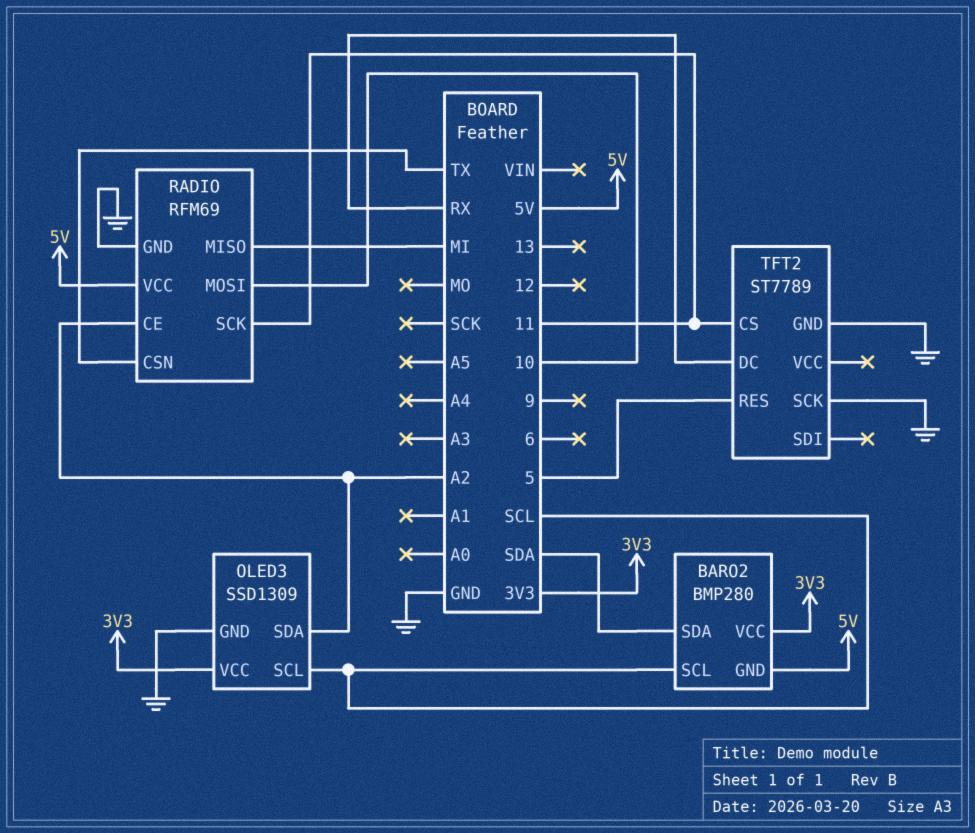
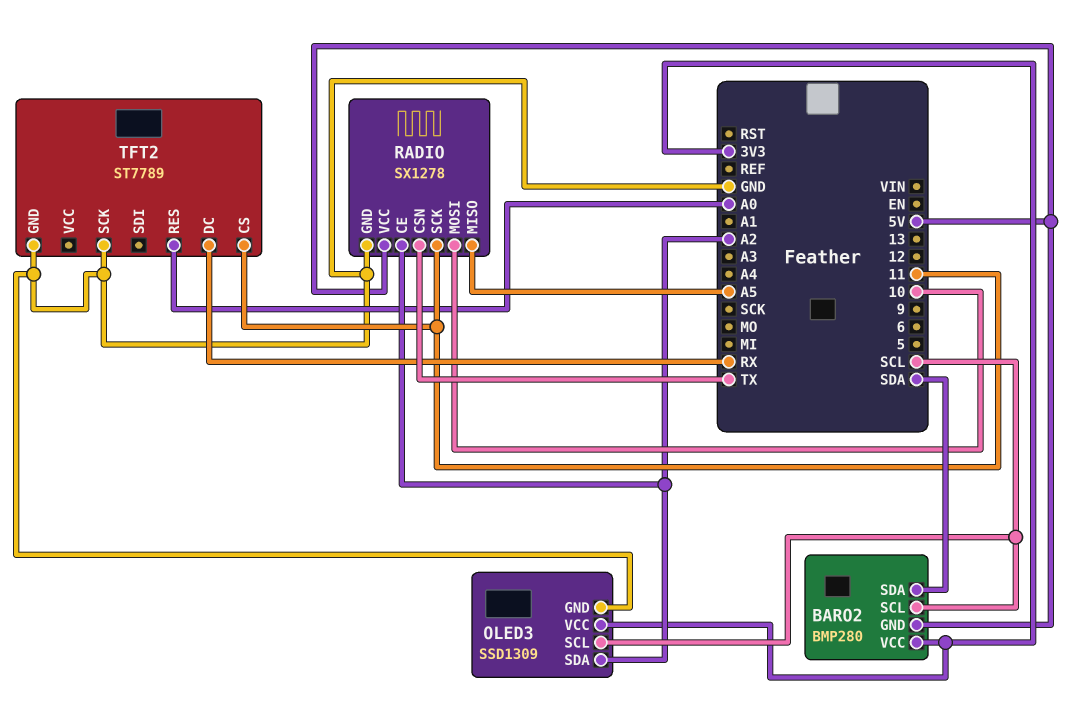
RADIO: RFM69 -> SX1278
RADIO pin MISO: MI -> A5
TFT2 pin RES: 5 -> A0

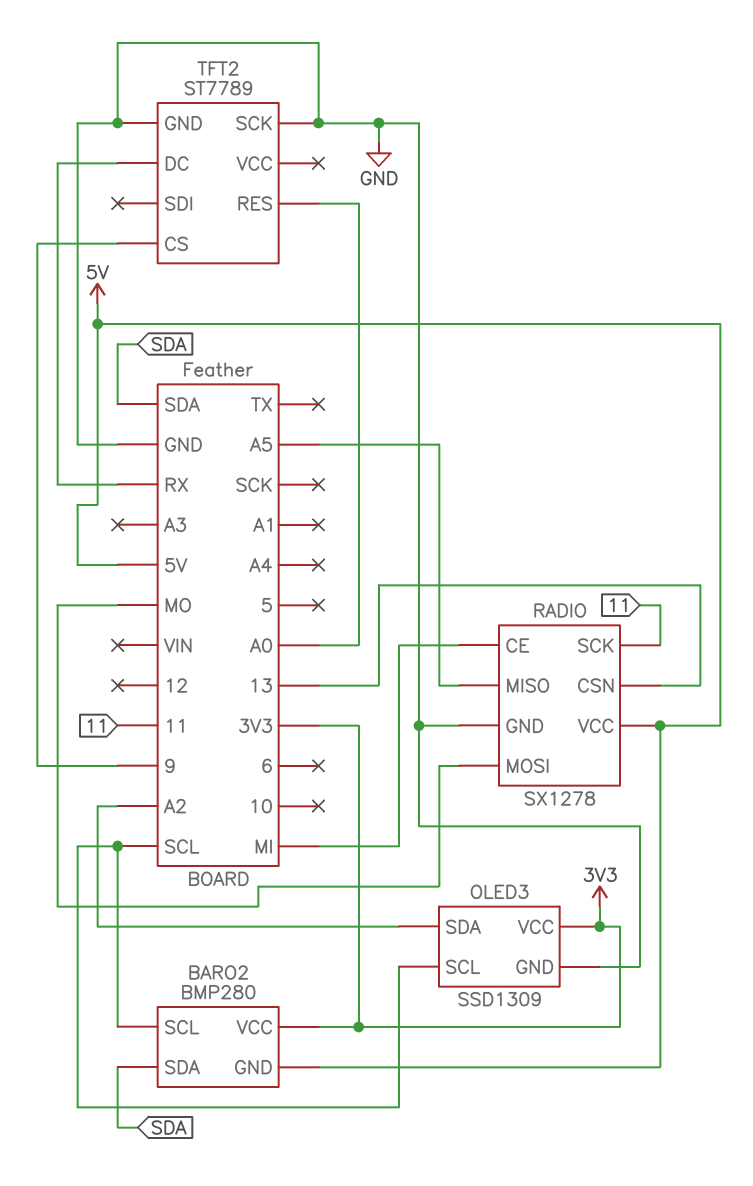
RADIO pin CE: A2 -> MI
RADIO pin CSN: TX -> 13
RADIO pin MOSI: 10 -> MO
TFT2 pin CS: 11 -> 9

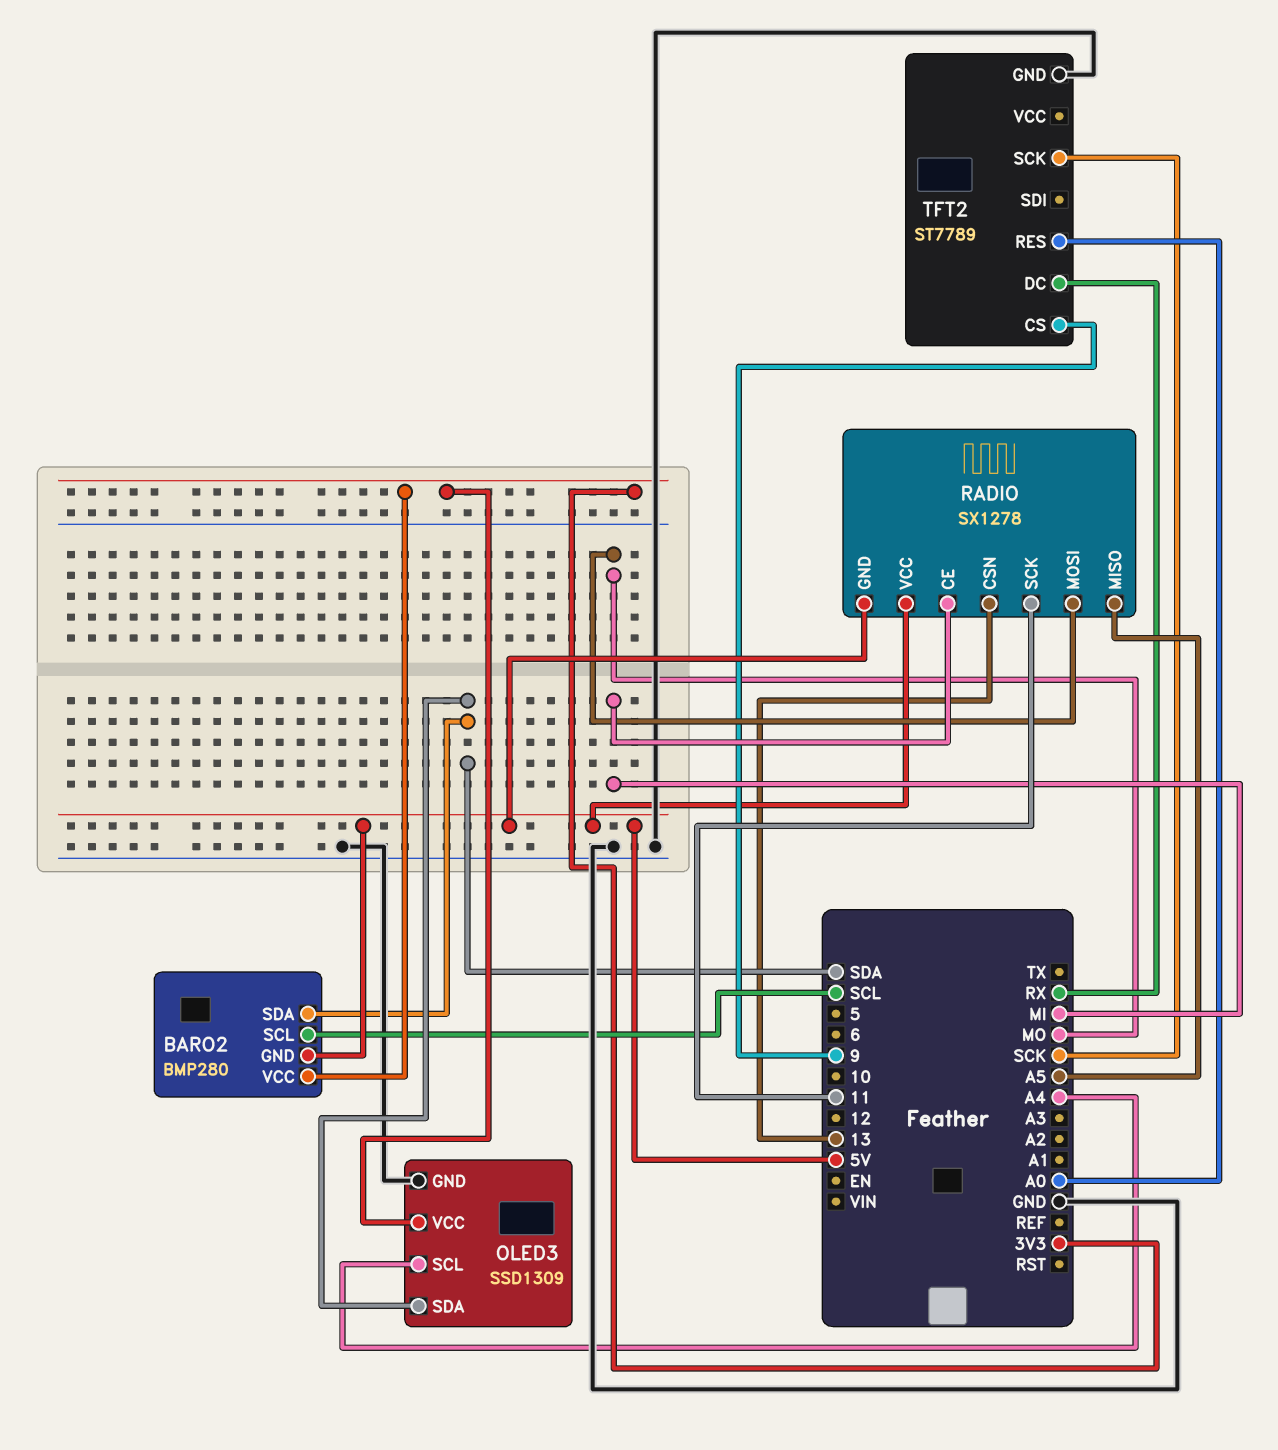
OLED3 pin SCL: SCL -> A4
OLED3 pin SDA: A2 -> SDA
RADIO pin GND: GND -> 5V
TFT2 pin SCK: GND -> SCK

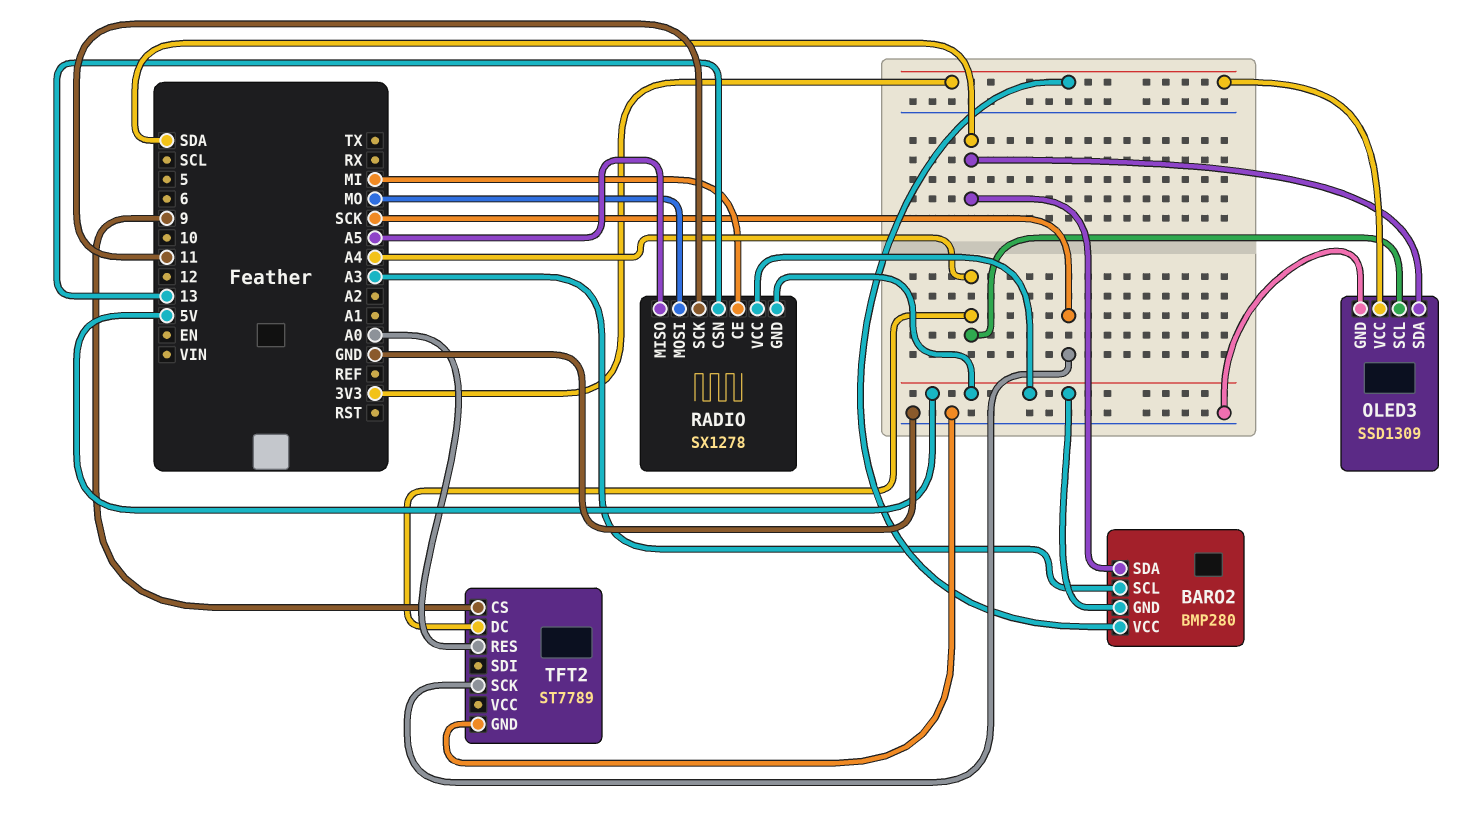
BARO2 pin SCL: SCL -> A3
TFT2 pin DC: RX -> A4

